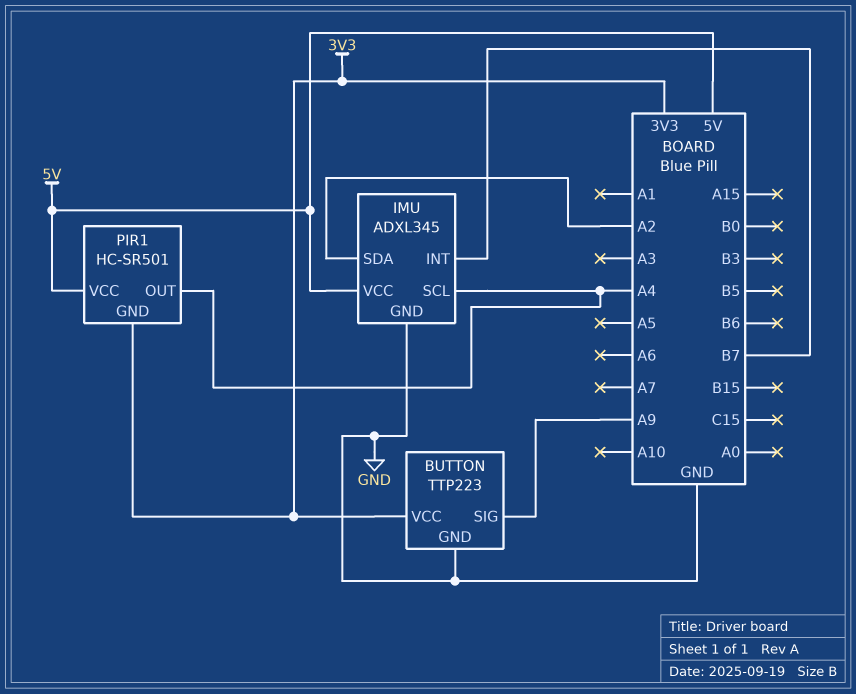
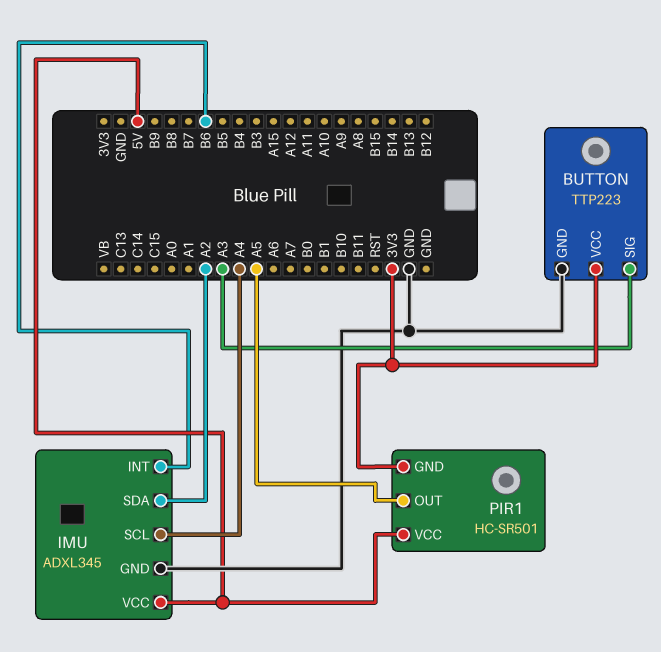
BUTTON pin SIG: A9 -> A3
IMU pin INT: B7 -> B6
PIR1 pin OUT: A4 -> A5

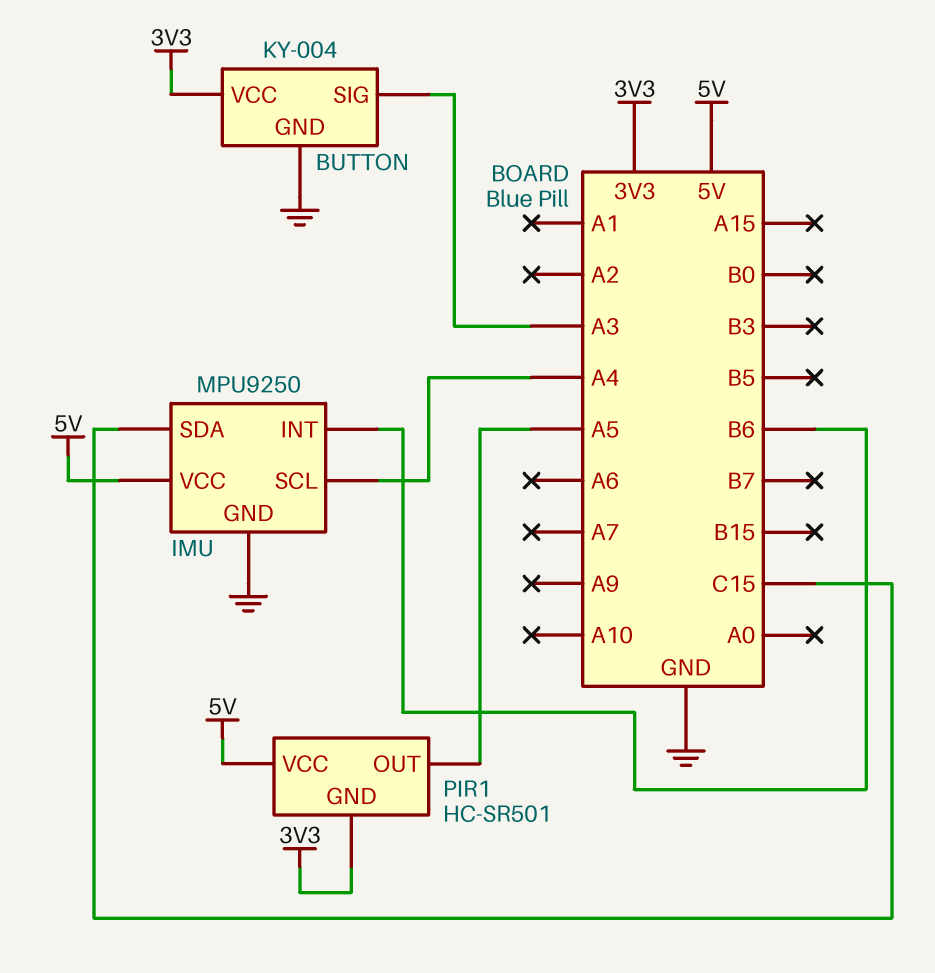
BUTTON: TTP223 -> KY-004
IMU: ADXL345 -> MPU9250
IMU pin SDA: A2 -> C15

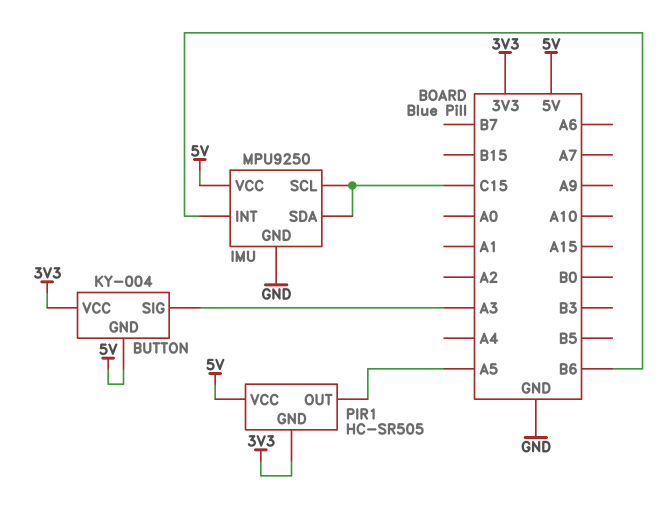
BUTTON pin GND: GND -> 5V
IMU pin SCL: A4 -> C15
PIR1: HC-SR501 -> HC-SR505

